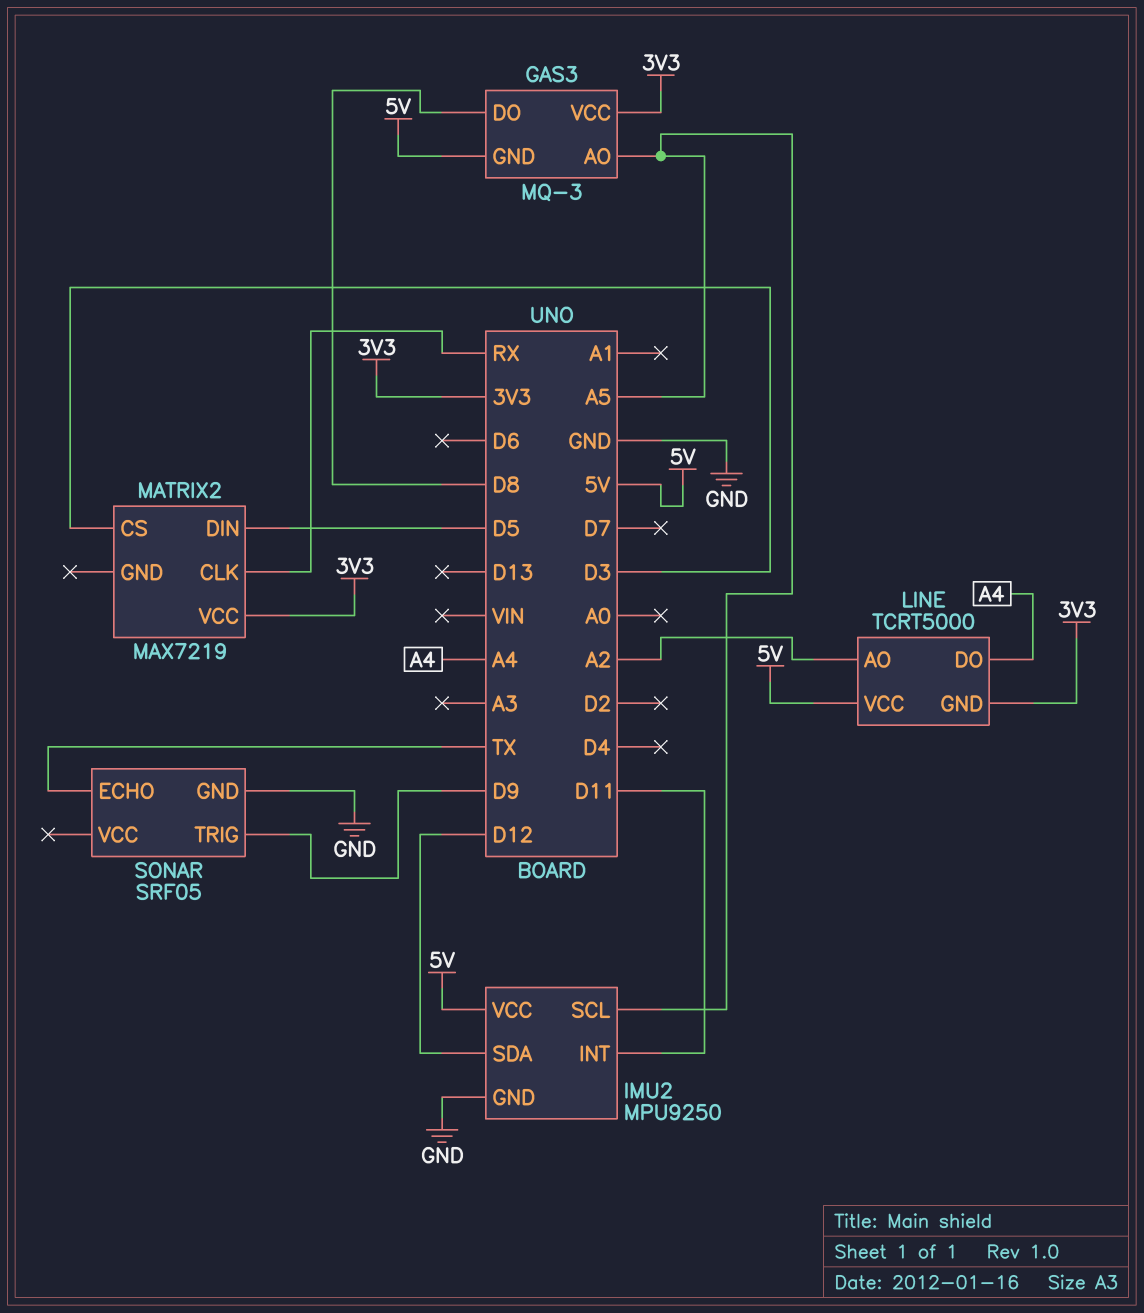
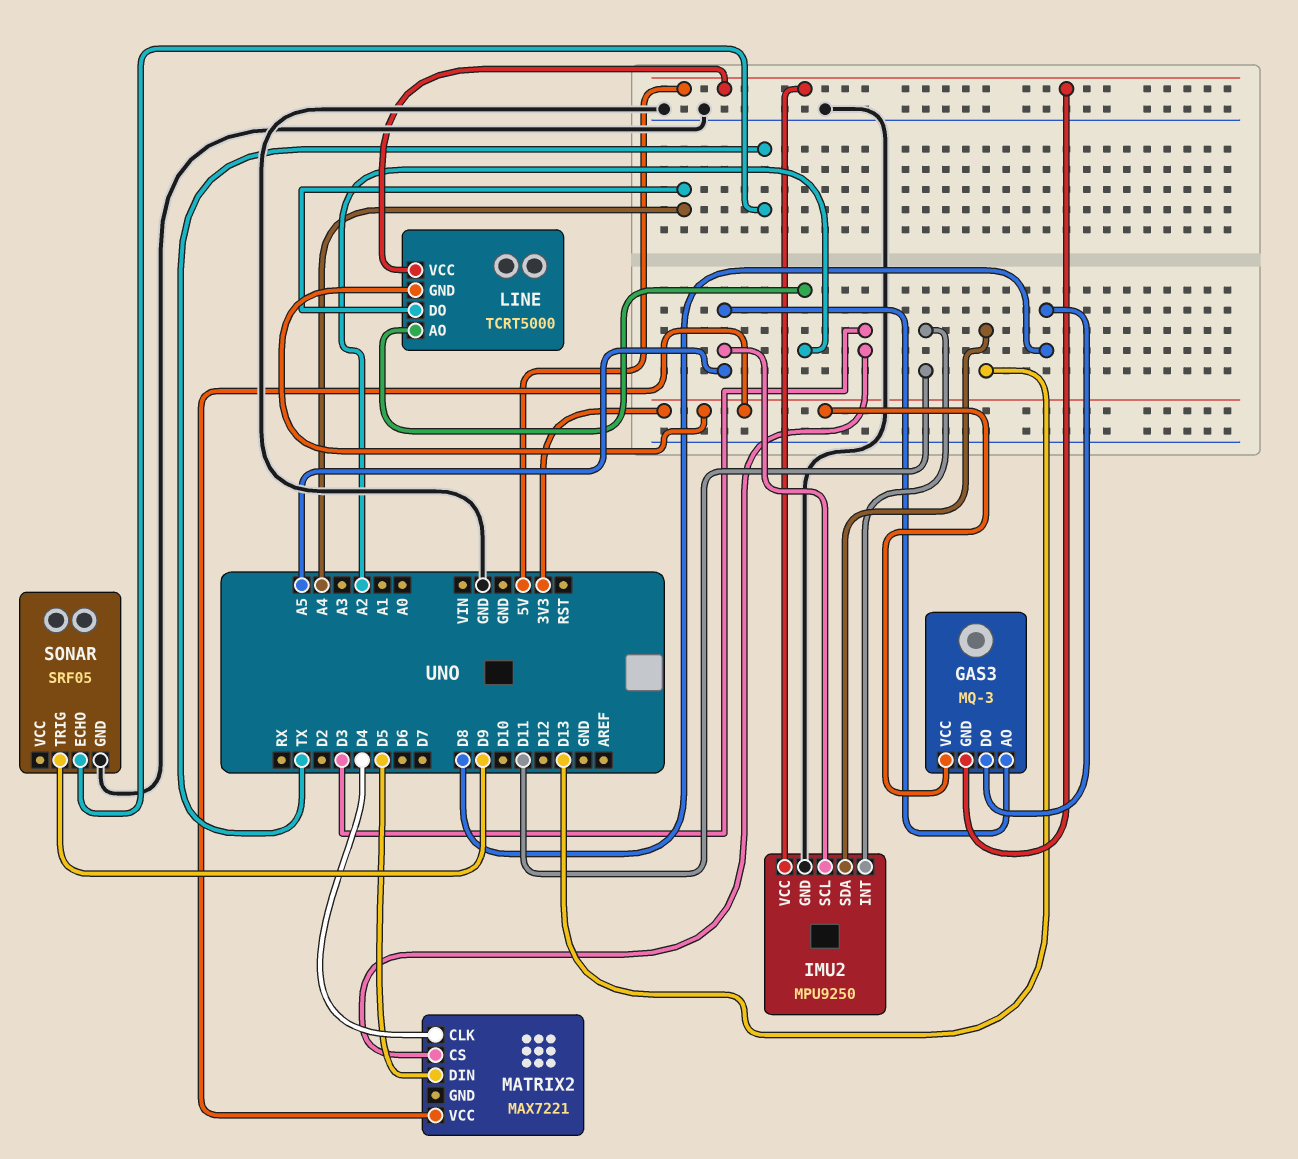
IMU2 pin SDA: D12 -> D13
MATRIX2: MAX7219 -> MAX7221
MATRIX2 pin CLK: RX -> D4

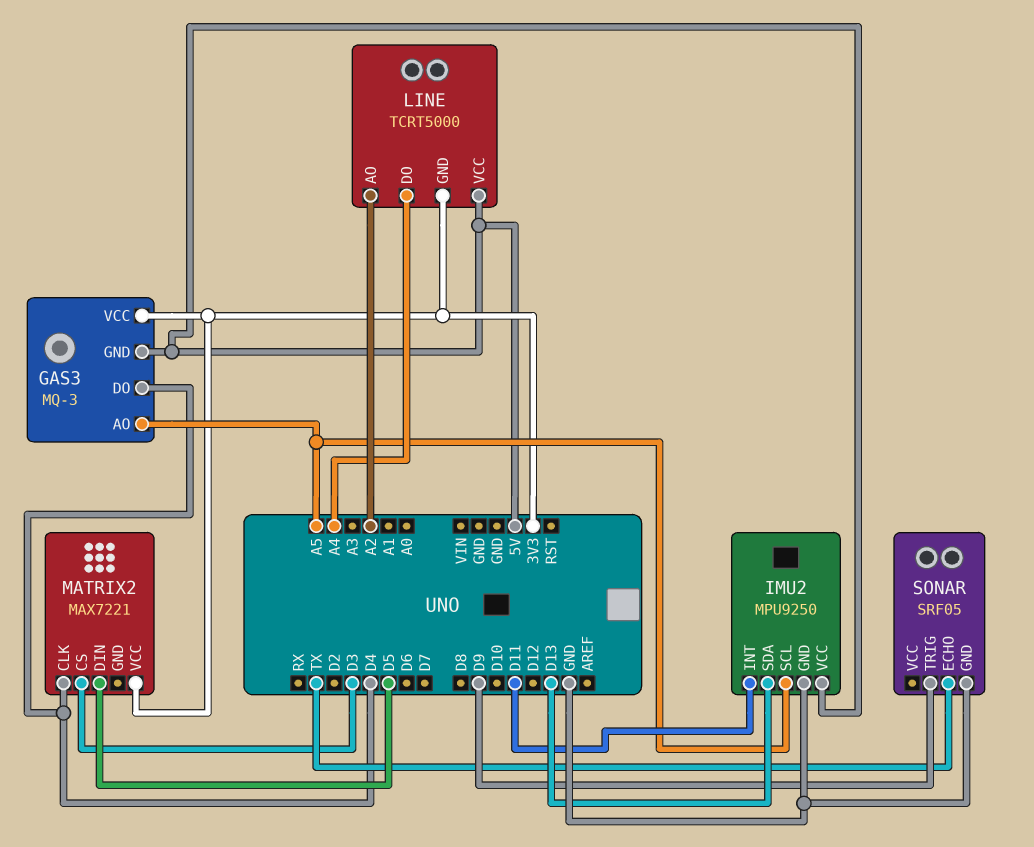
GAS3 pin DO: D8 -> D4

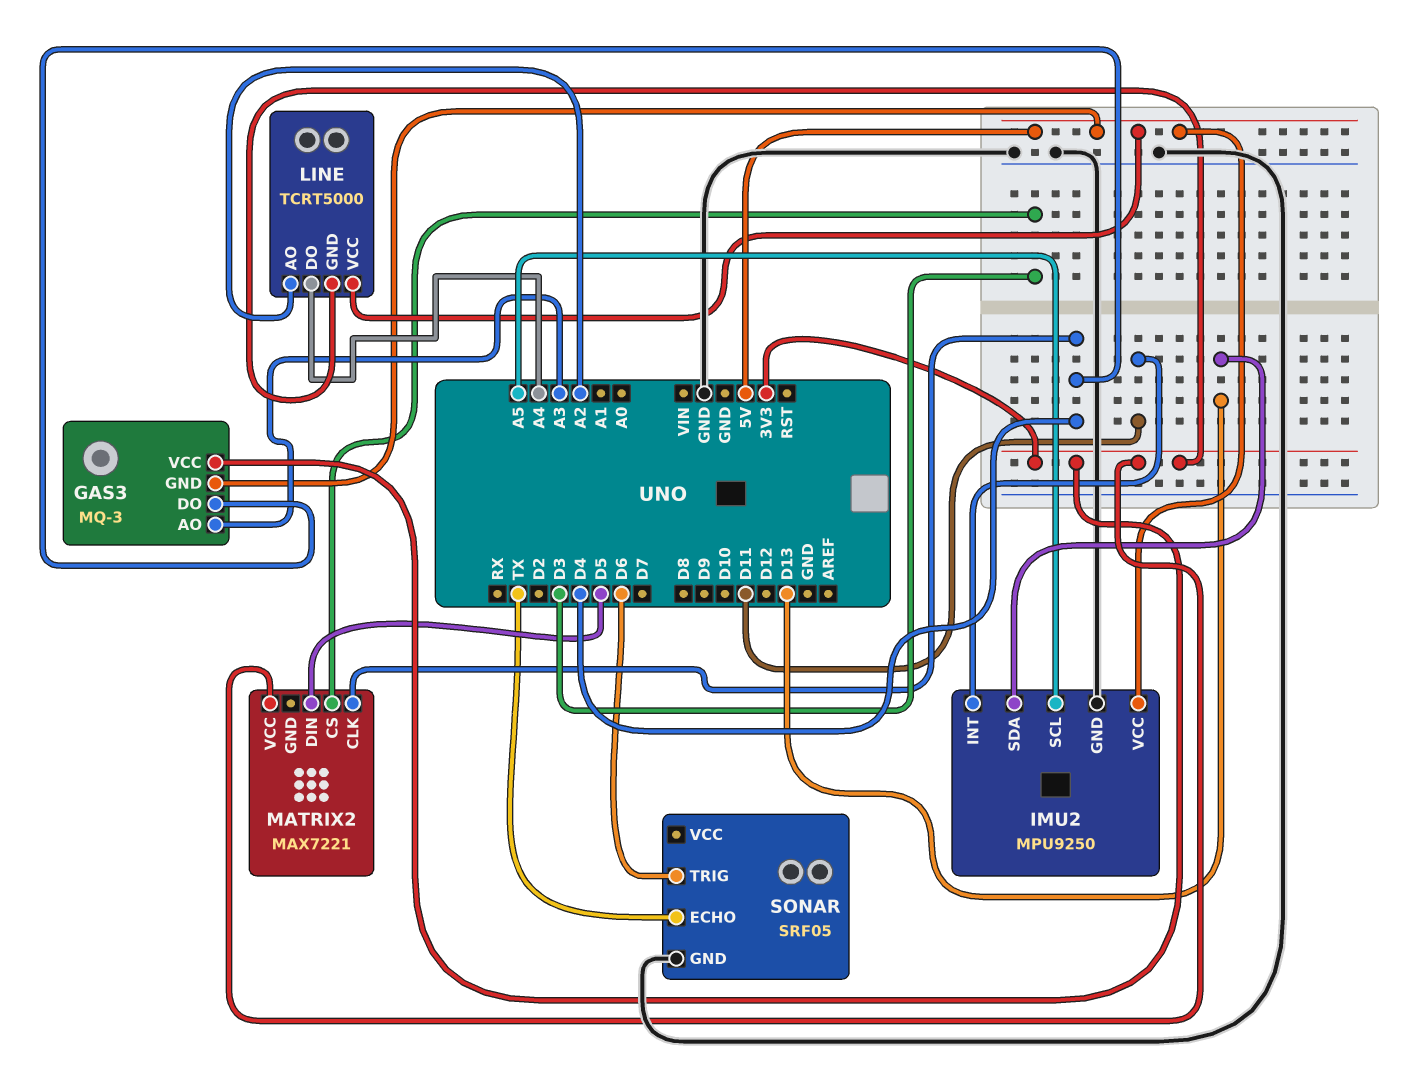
GAS3 pin AO: A5 -> A3
SONAR pin TRIG: D9 -> D6

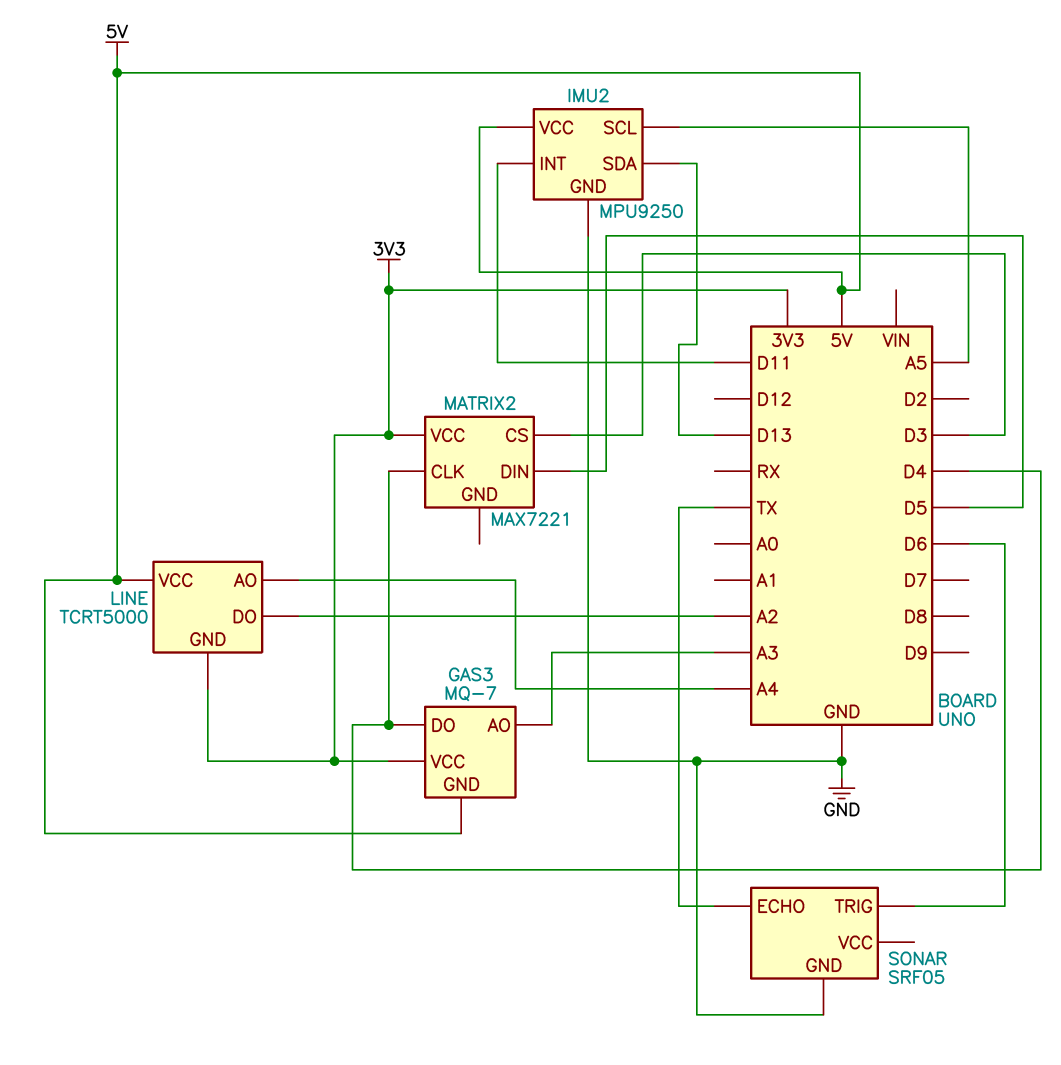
GAS3: MQ-3 -> MQ-7
LINE pin AO: A2 -> A4
LINE pin DO: A4 -> A2

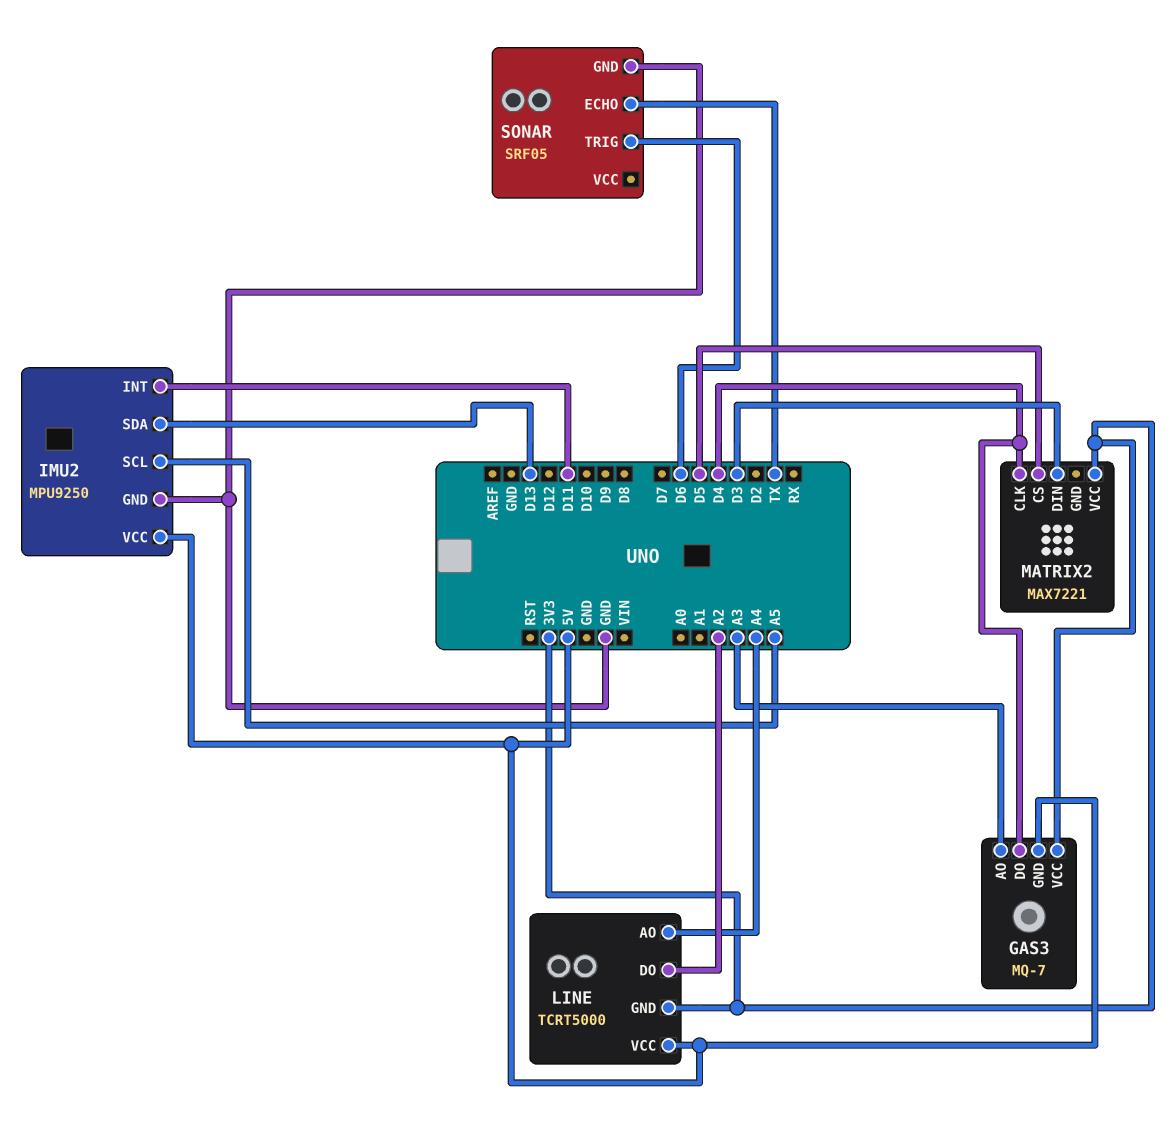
MATRIX2 pin CS: D3 -> D5
MATRIX2 pin DIN: D5 -> D3

